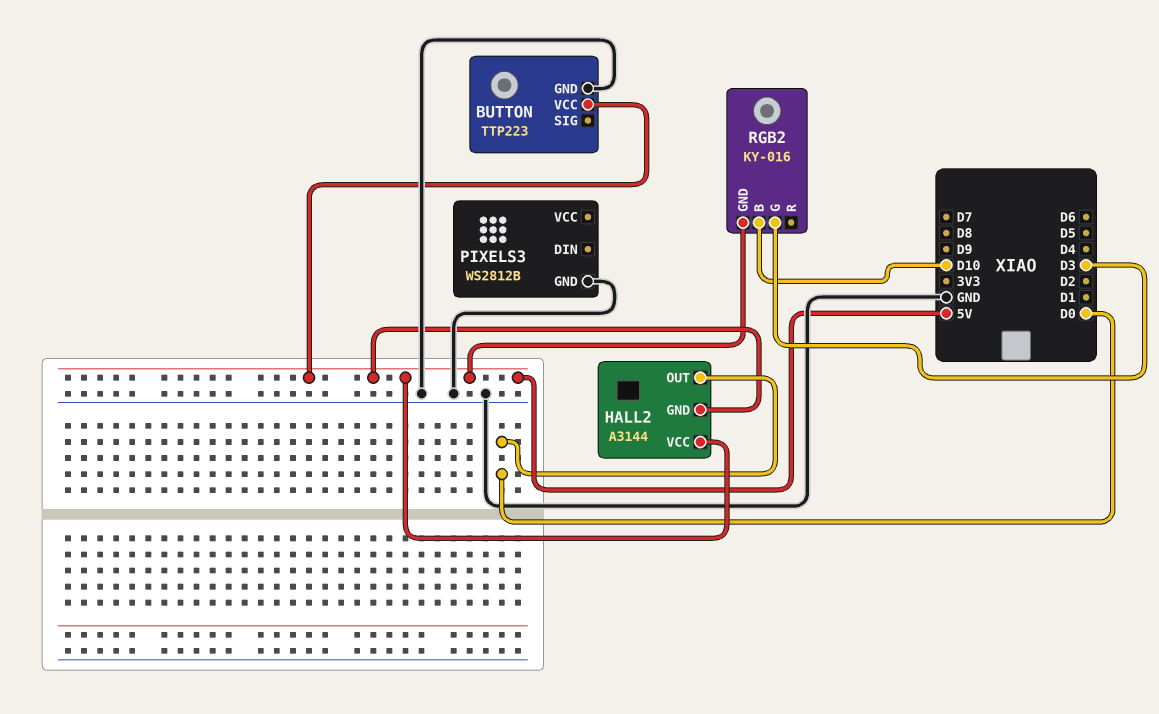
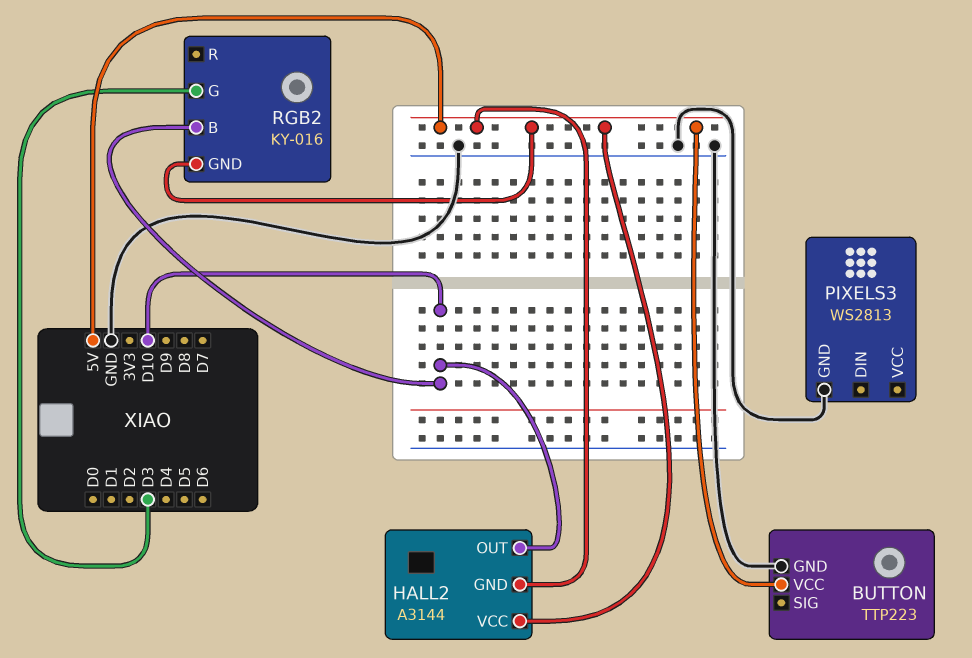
HALL2 pin OUT: D0 -> D10
PIXELS3: WS2812B -> WS2813

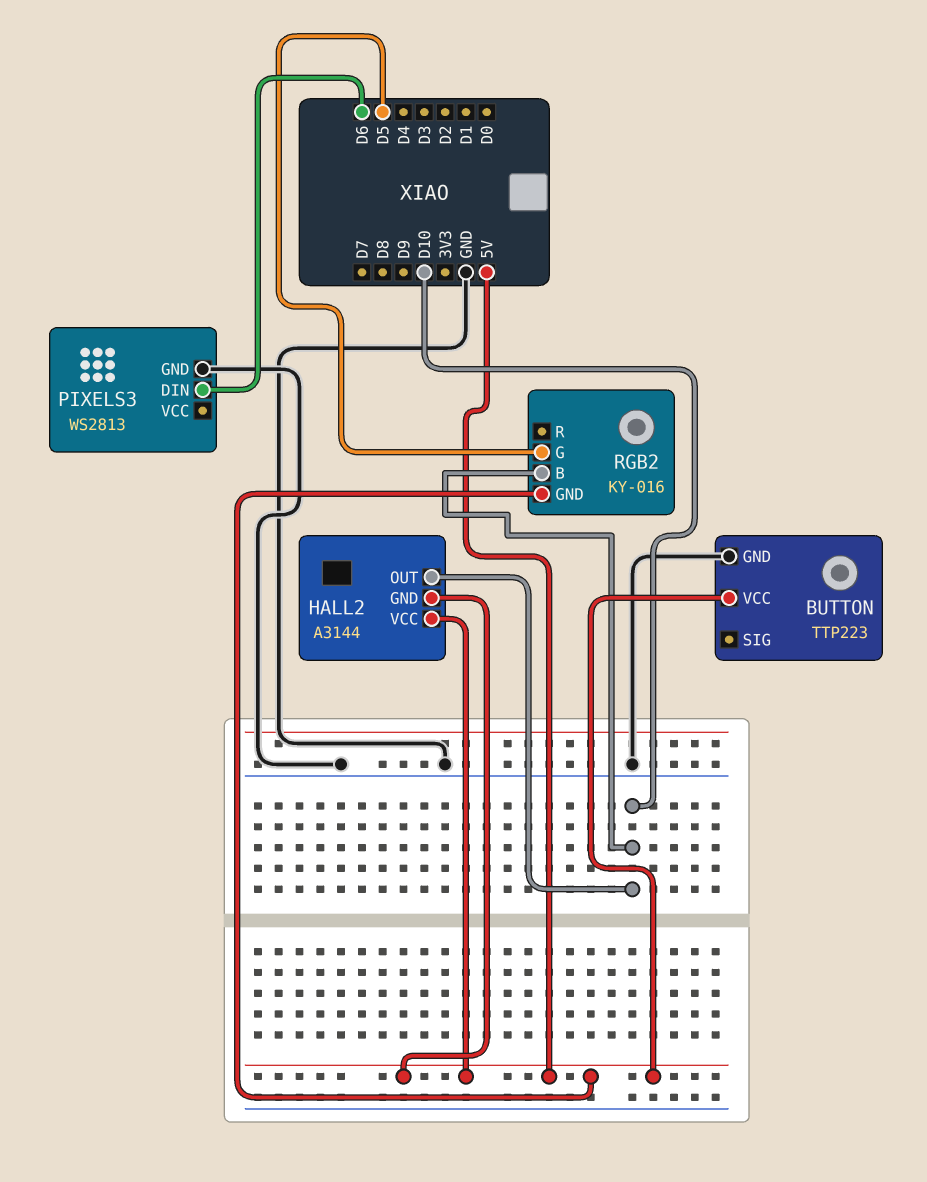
PIXELS3 pin DIN: none -> D6
RGB2 pin G: D3 -> D5

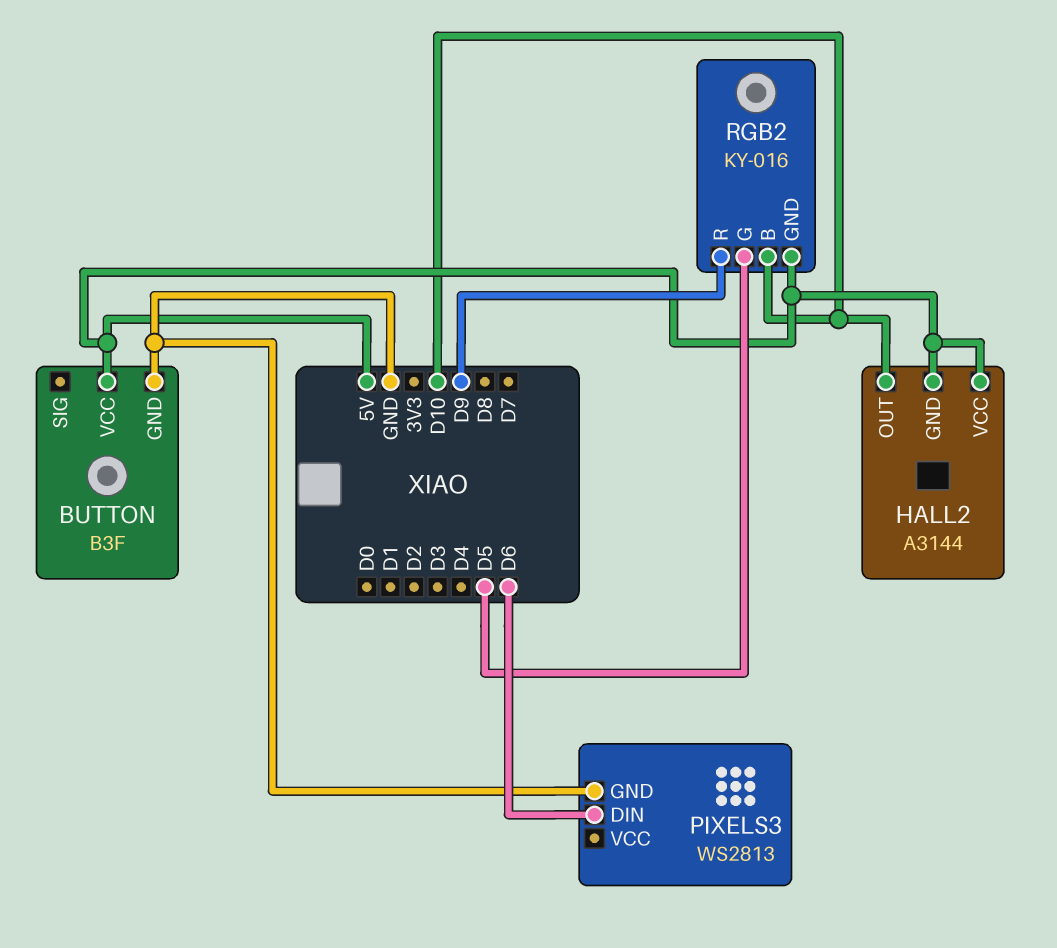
BUTTON: TTP223 -> B3F
RGB2 pin R: none -> D9

